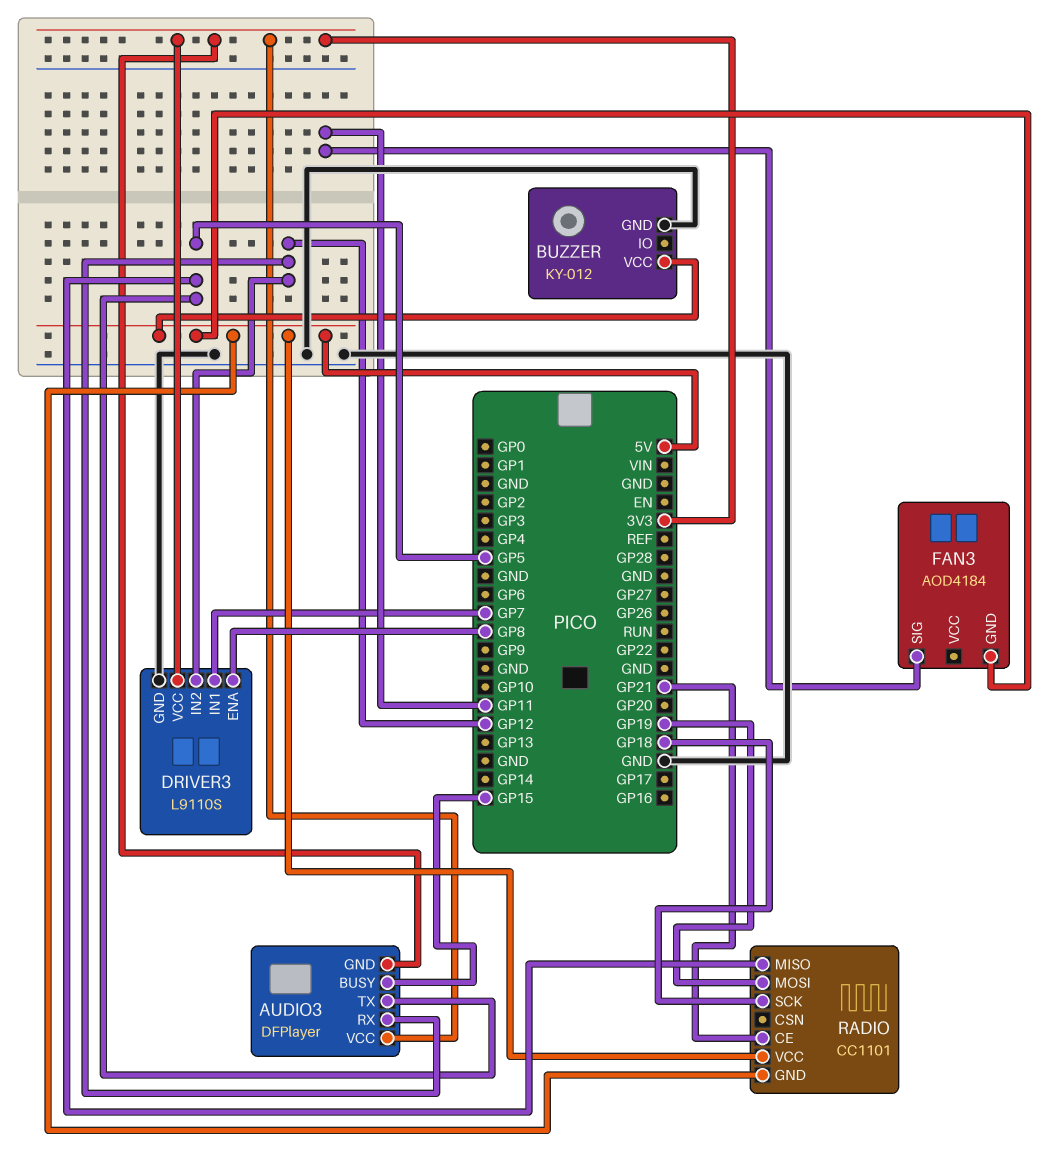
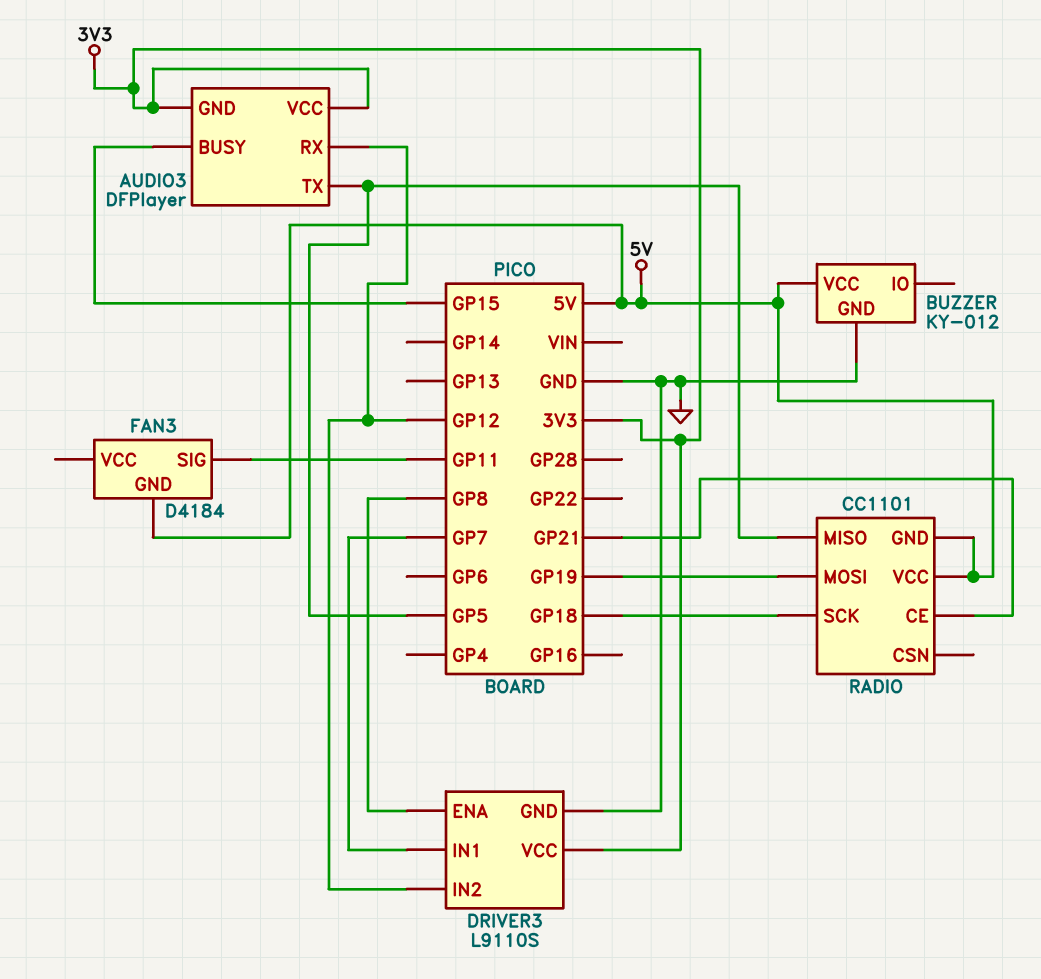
FAN3: AOD4184 -> D4184

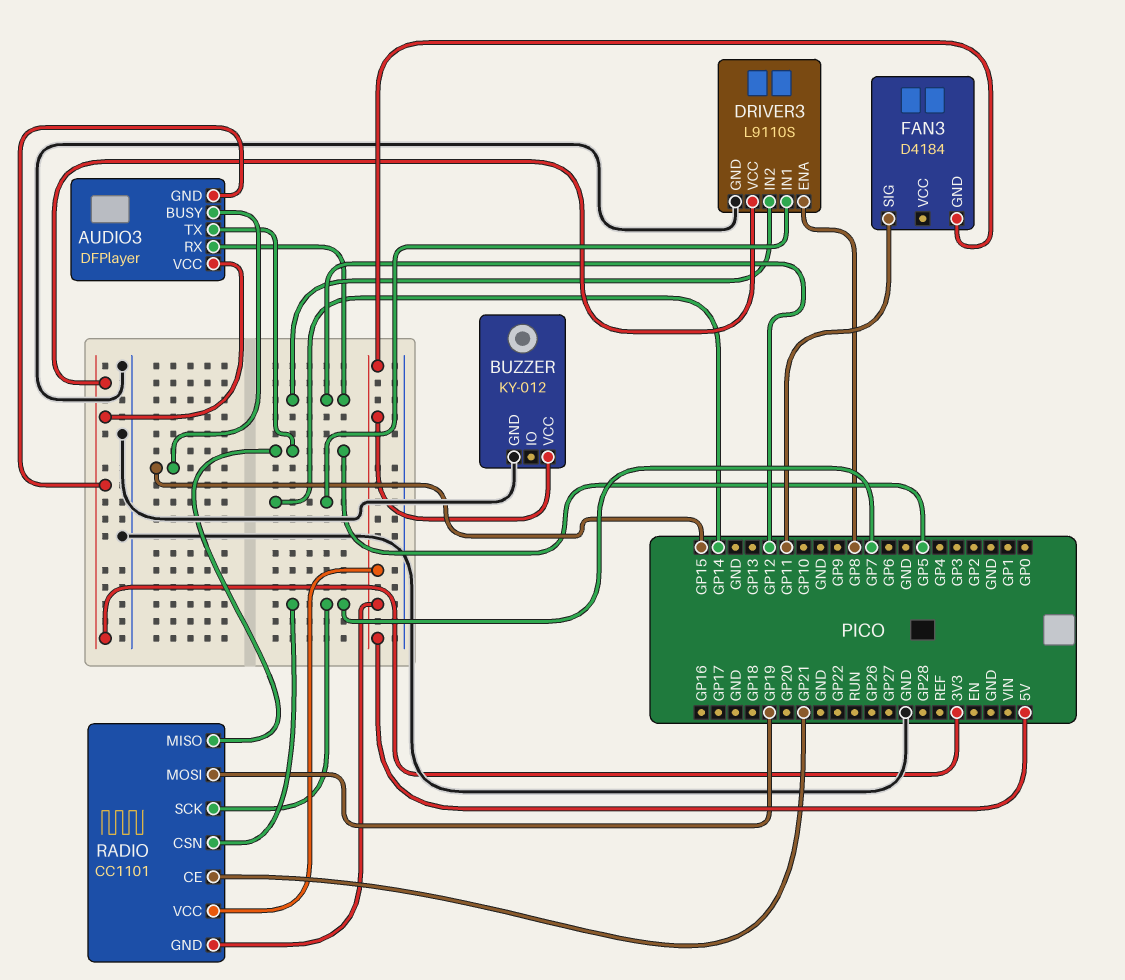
DRIVER3 pin IN1: GP7 -> GP14
RADIO pin CSN: none -> GP7
RADIO pin SCK: GP18 -> GP7

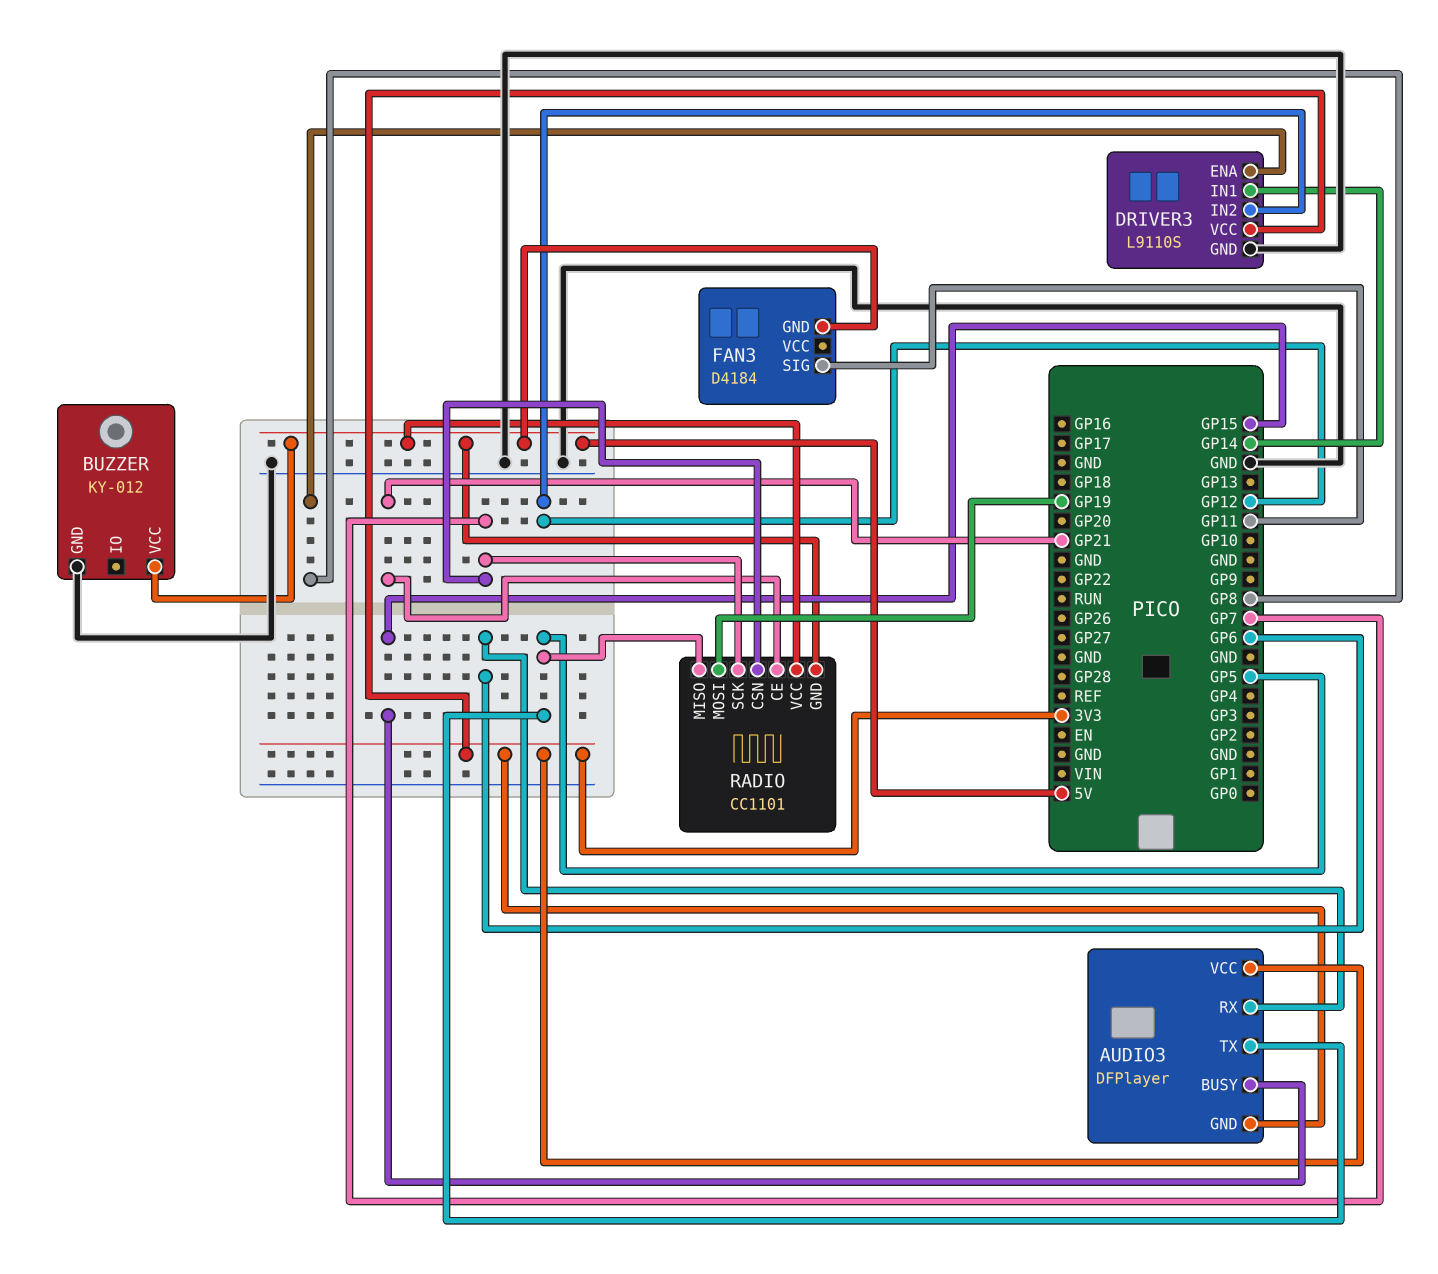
AUDIO3 pin RX: GP12 -> GP6

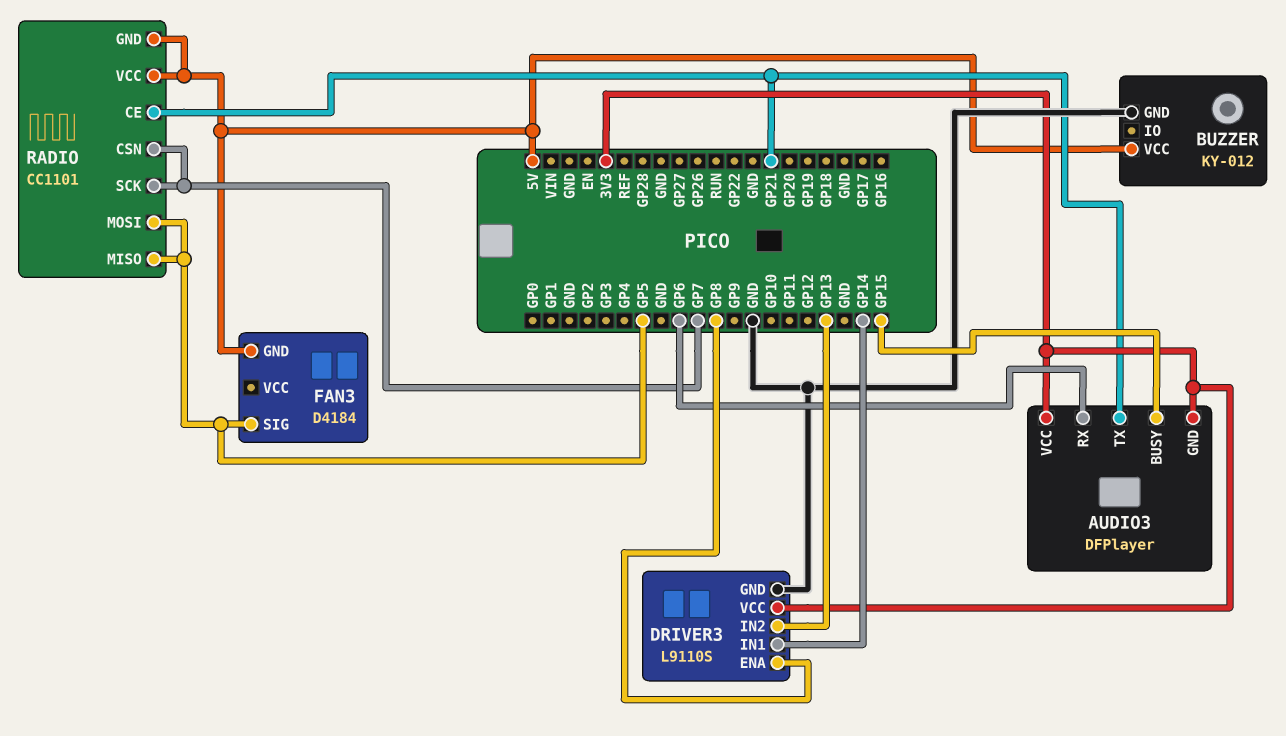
AUDIO3 pin TX: GP5 -> GP21
DRIVER3 pin IN2: GP12 -> GP13
FAN3 pin SIG: GP11 -> GP5
RADIO pin MOSI: GP19 -> GP5

